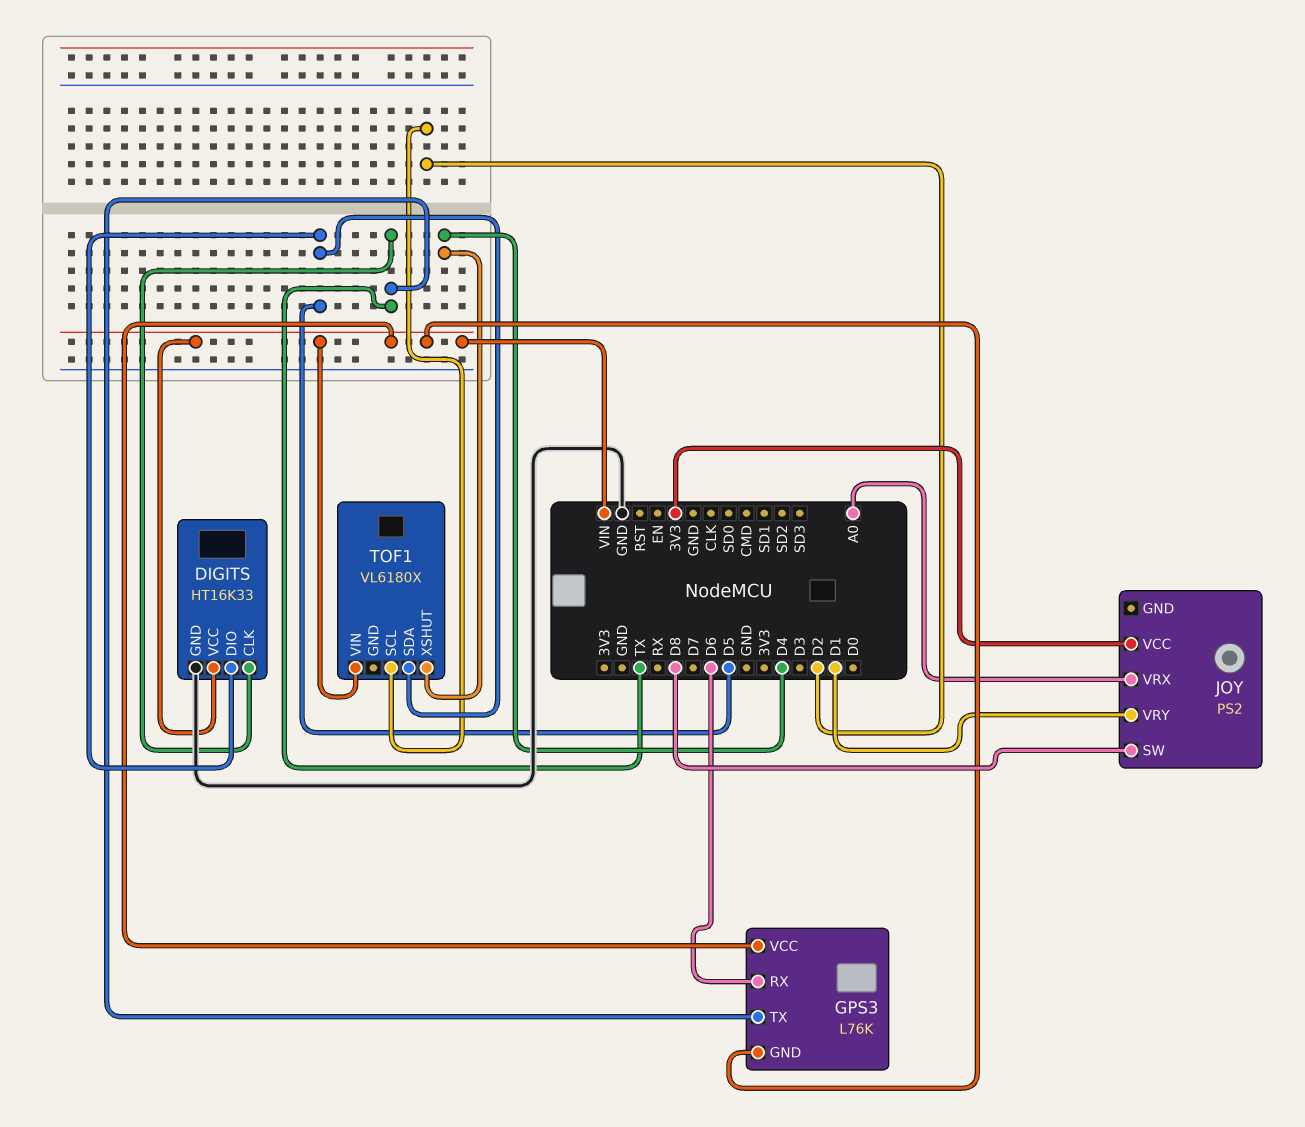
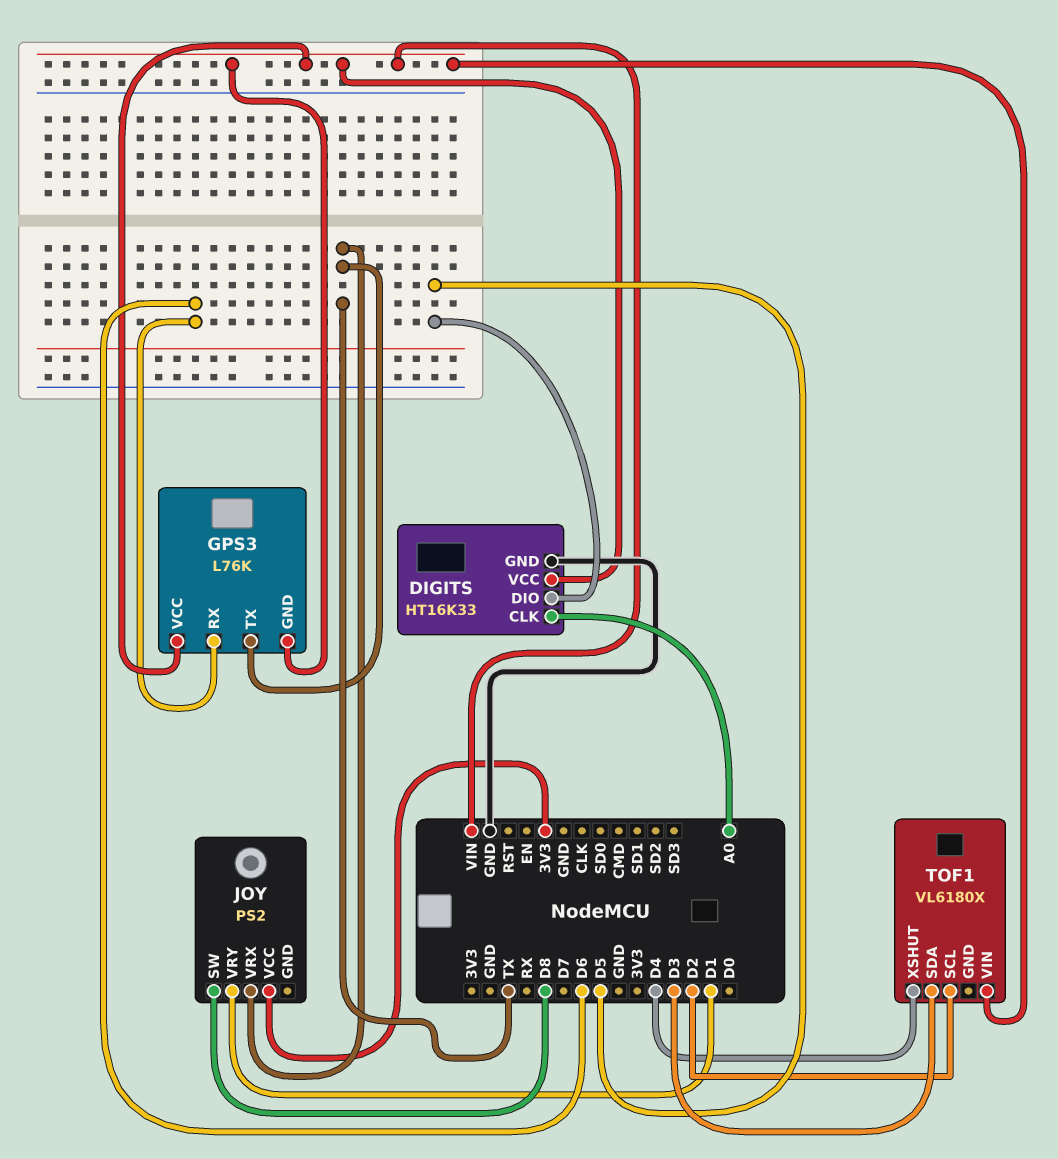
DIGITS pin CLK: TX -> A0
JOY pin VRX: A0 -> TX
TOF1 pin SDA: D5 -> D3

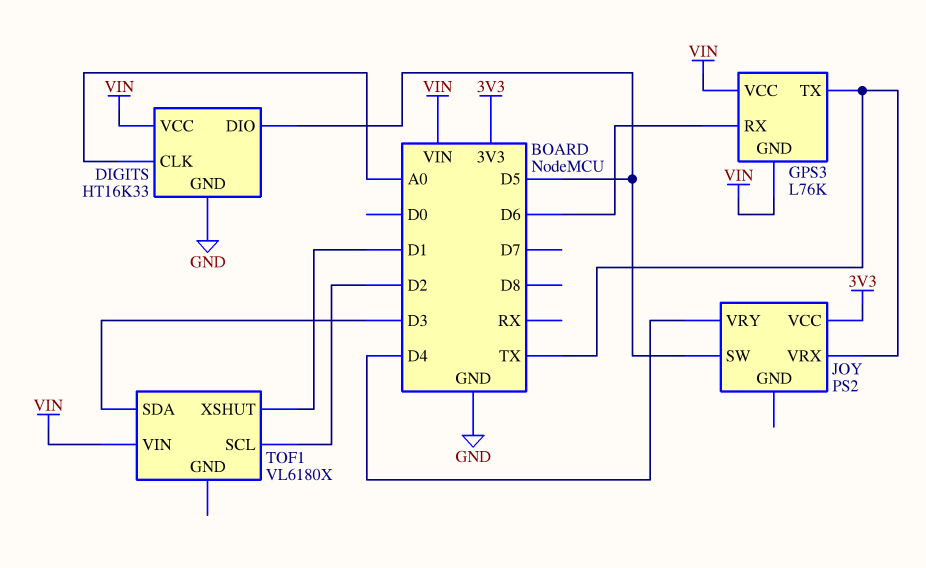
JOY pin SW: D8 -> D5
JOY pin VRY: D1 -> D4
TOF1 pin XSHUT: D4 -> D1

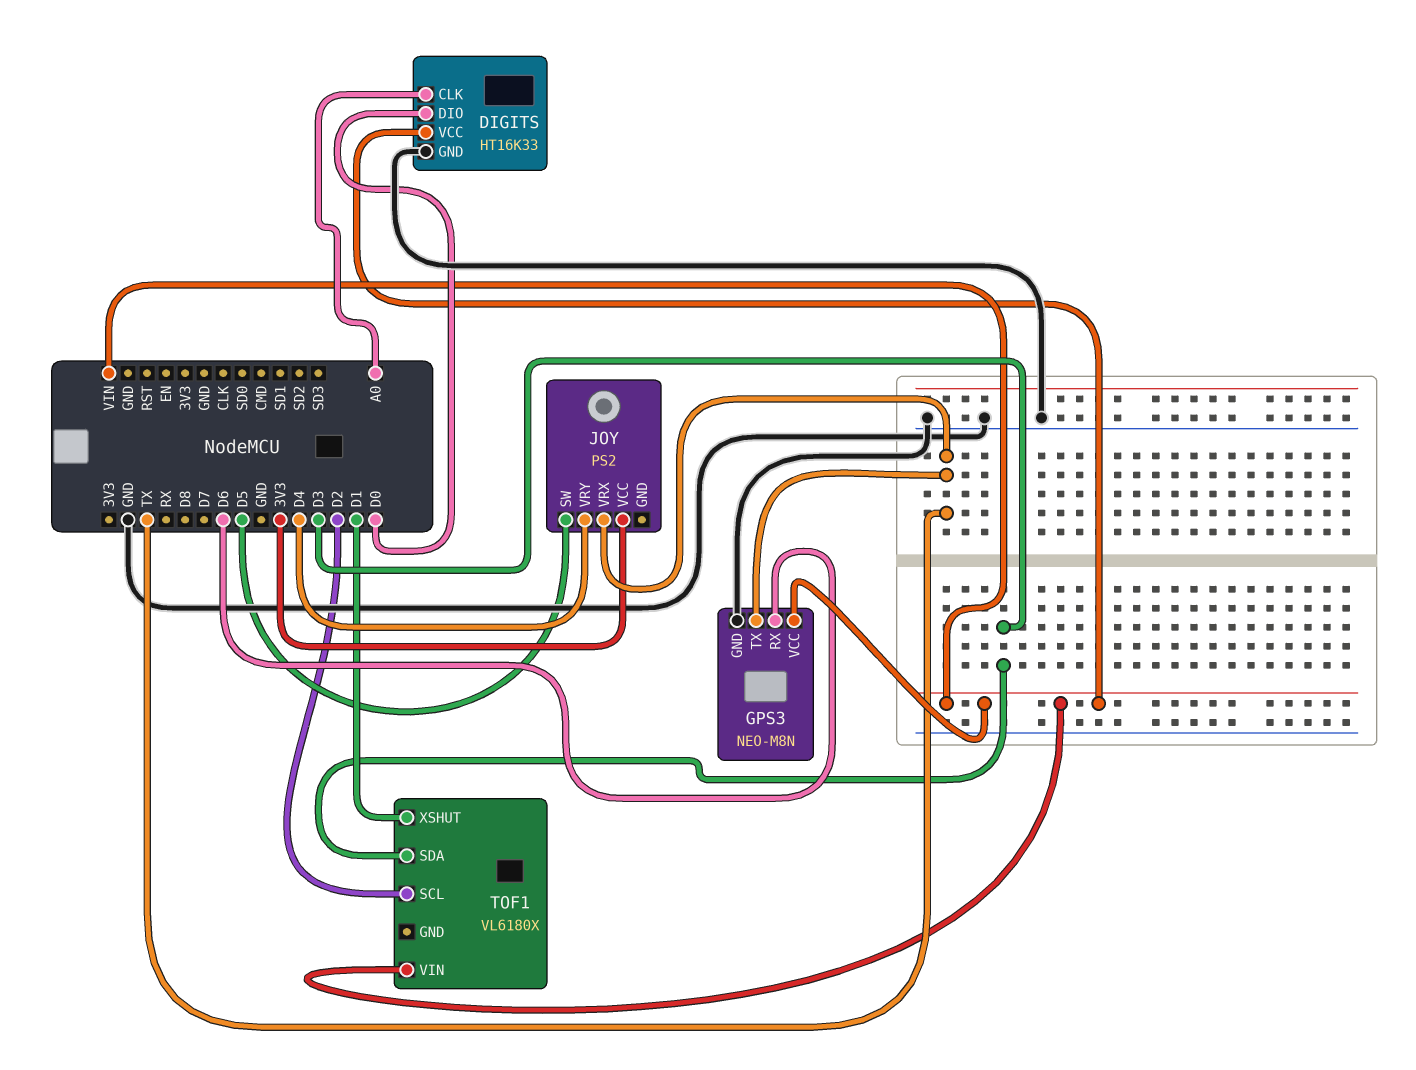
DIGITS pin DIO: D5 -> D0
GPS3: L76K -> NEO-M8N
GPS3 pin GND: VIN -> GND

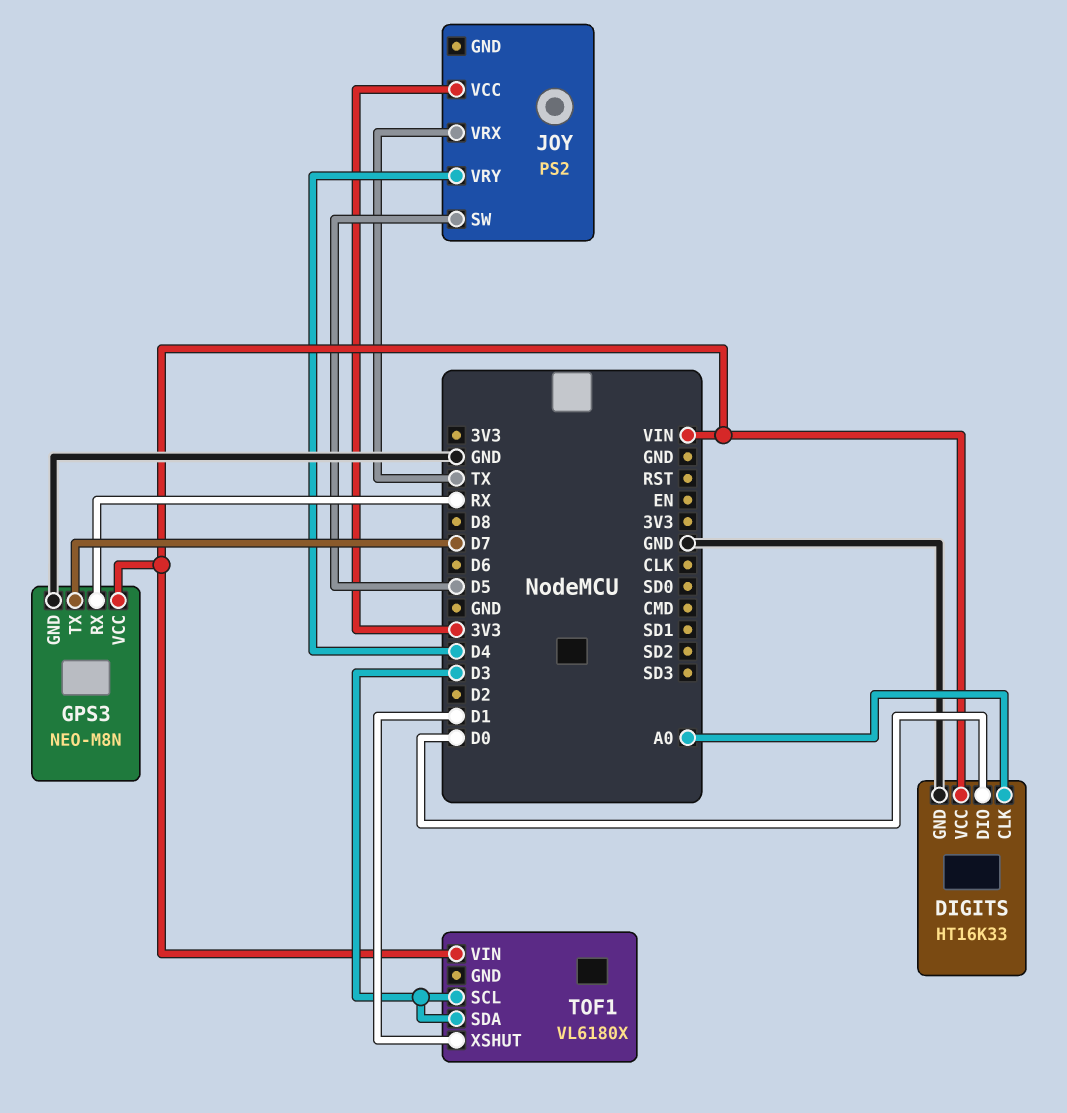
GPS3 pin RX: D6 -> RX
GPS3 pin TX: TX -> D7
TOF1 pin SCL: D2 -> D3

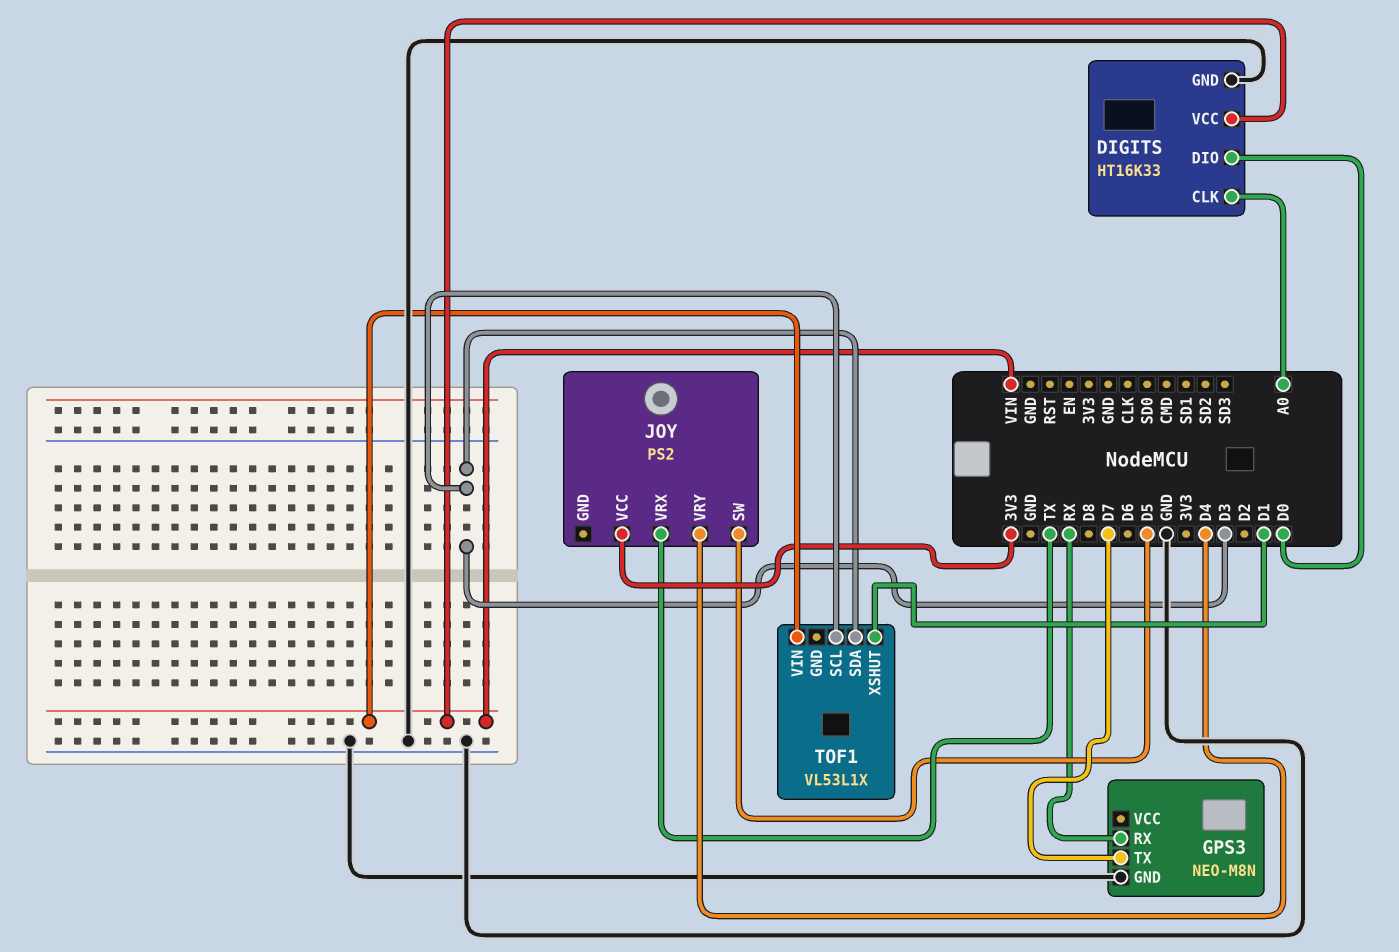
GPS3 pin VCC: VIN -> none
TOF1: VL6180X -> VL53L1X

